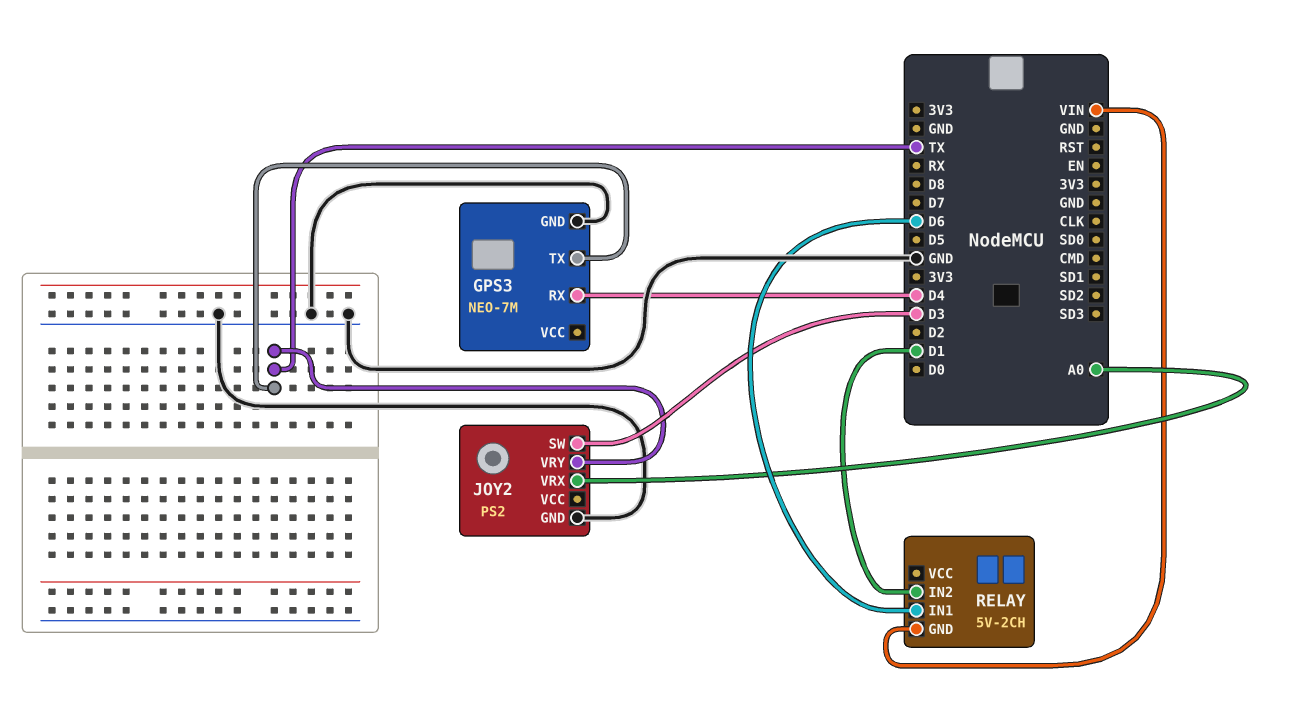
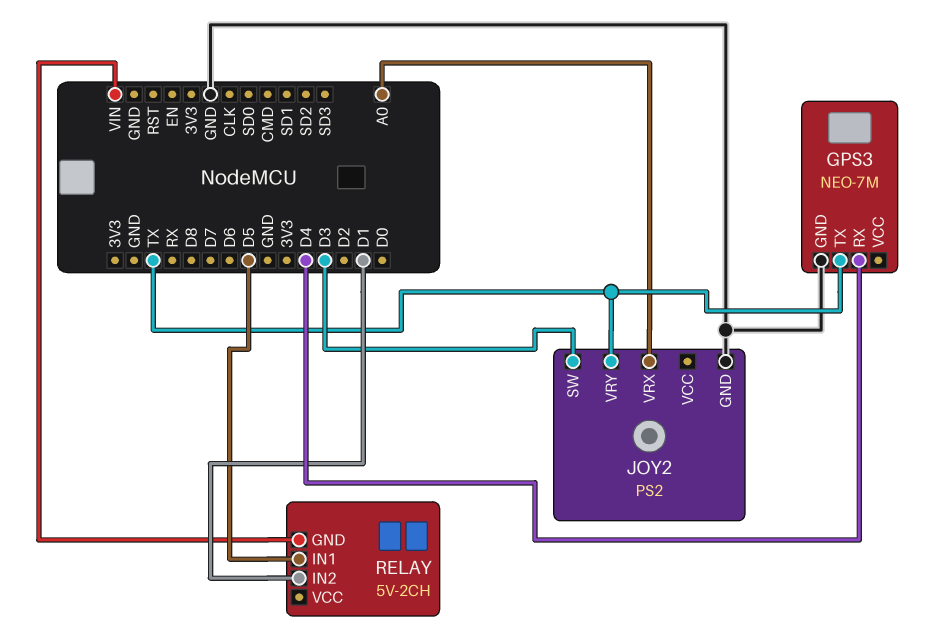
RELAY pin IN1: D6 -> D5

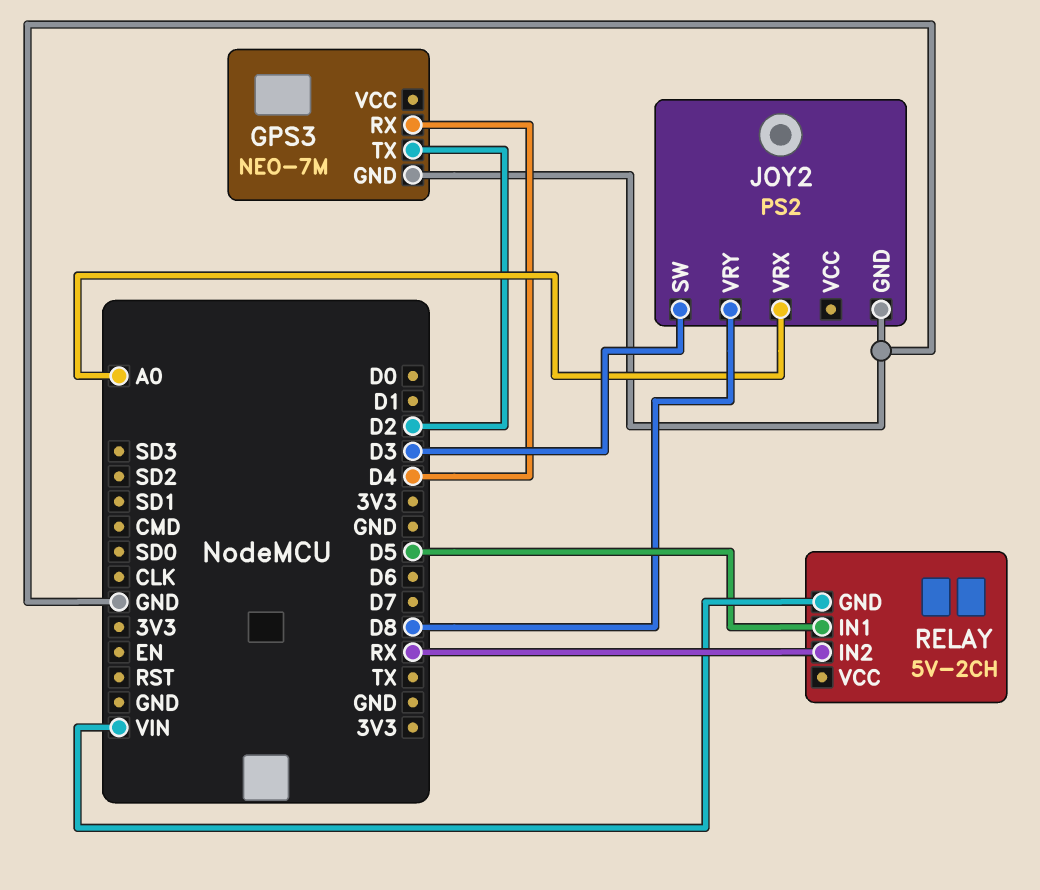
GPS3 pin TX: TX -> D2
JOY2 pin VRY: TX -> D8
RELAY pin IN2: D1 -> RX

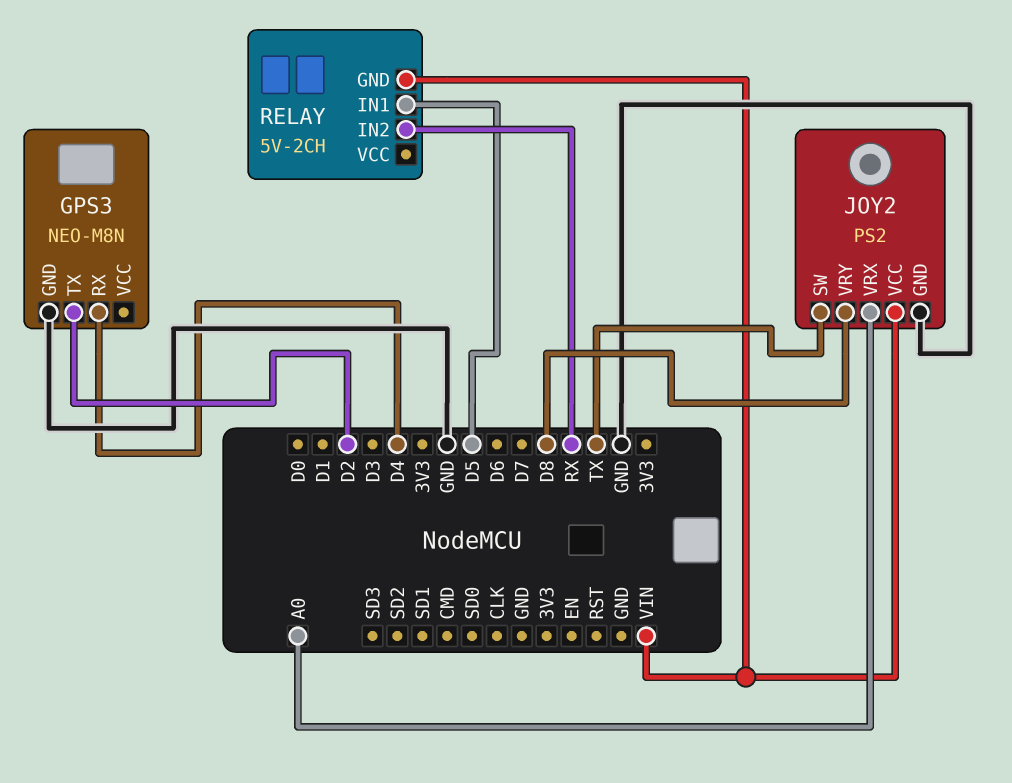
GPS3: NEO-7M -> NEO-M8N
JOY2 pin SW: D3 -> TX
JOY2 pin VCC: none -> VIN

